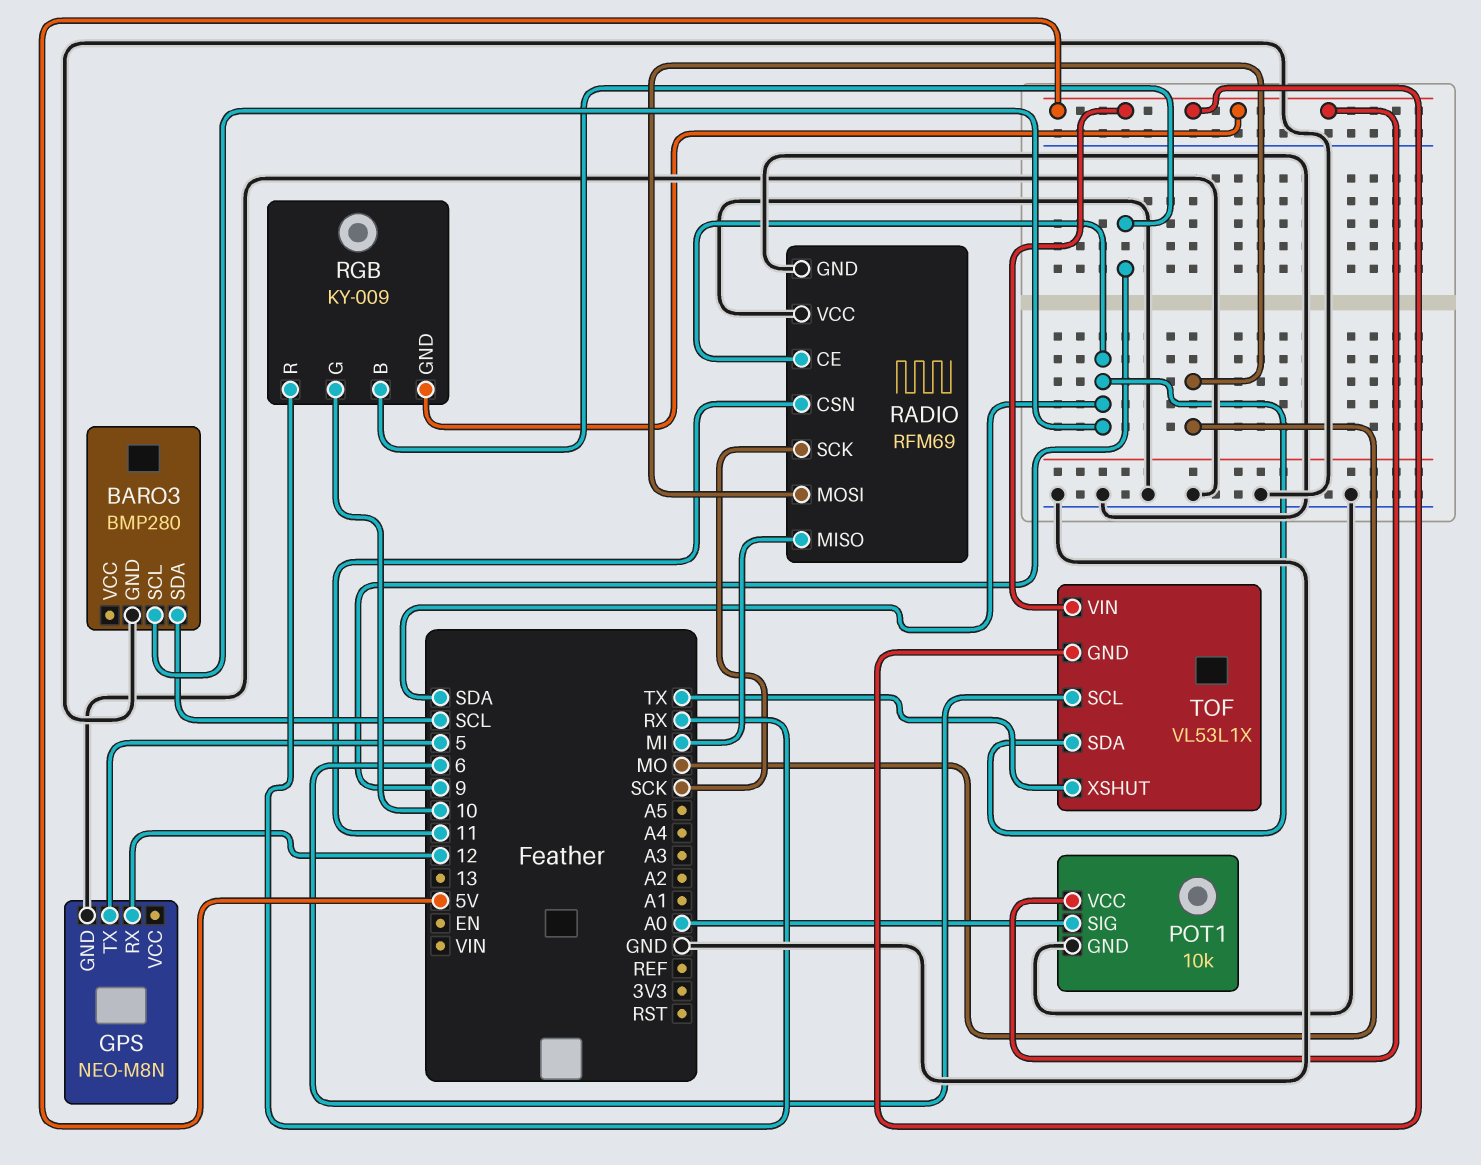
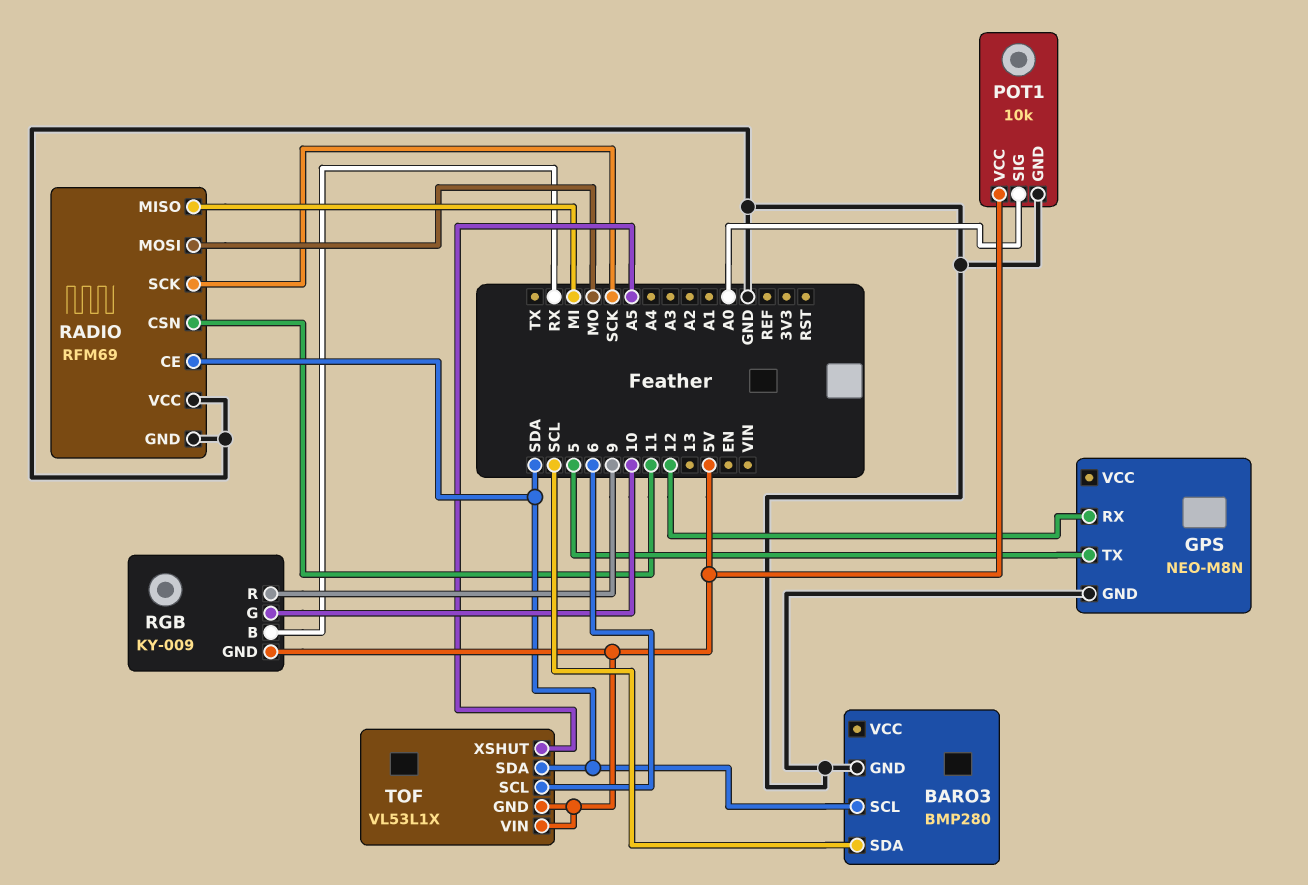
RGB pin B: 9 -> RX
RGB pin R: RX -> 9
TOF pin XSHUT: TX -> A5

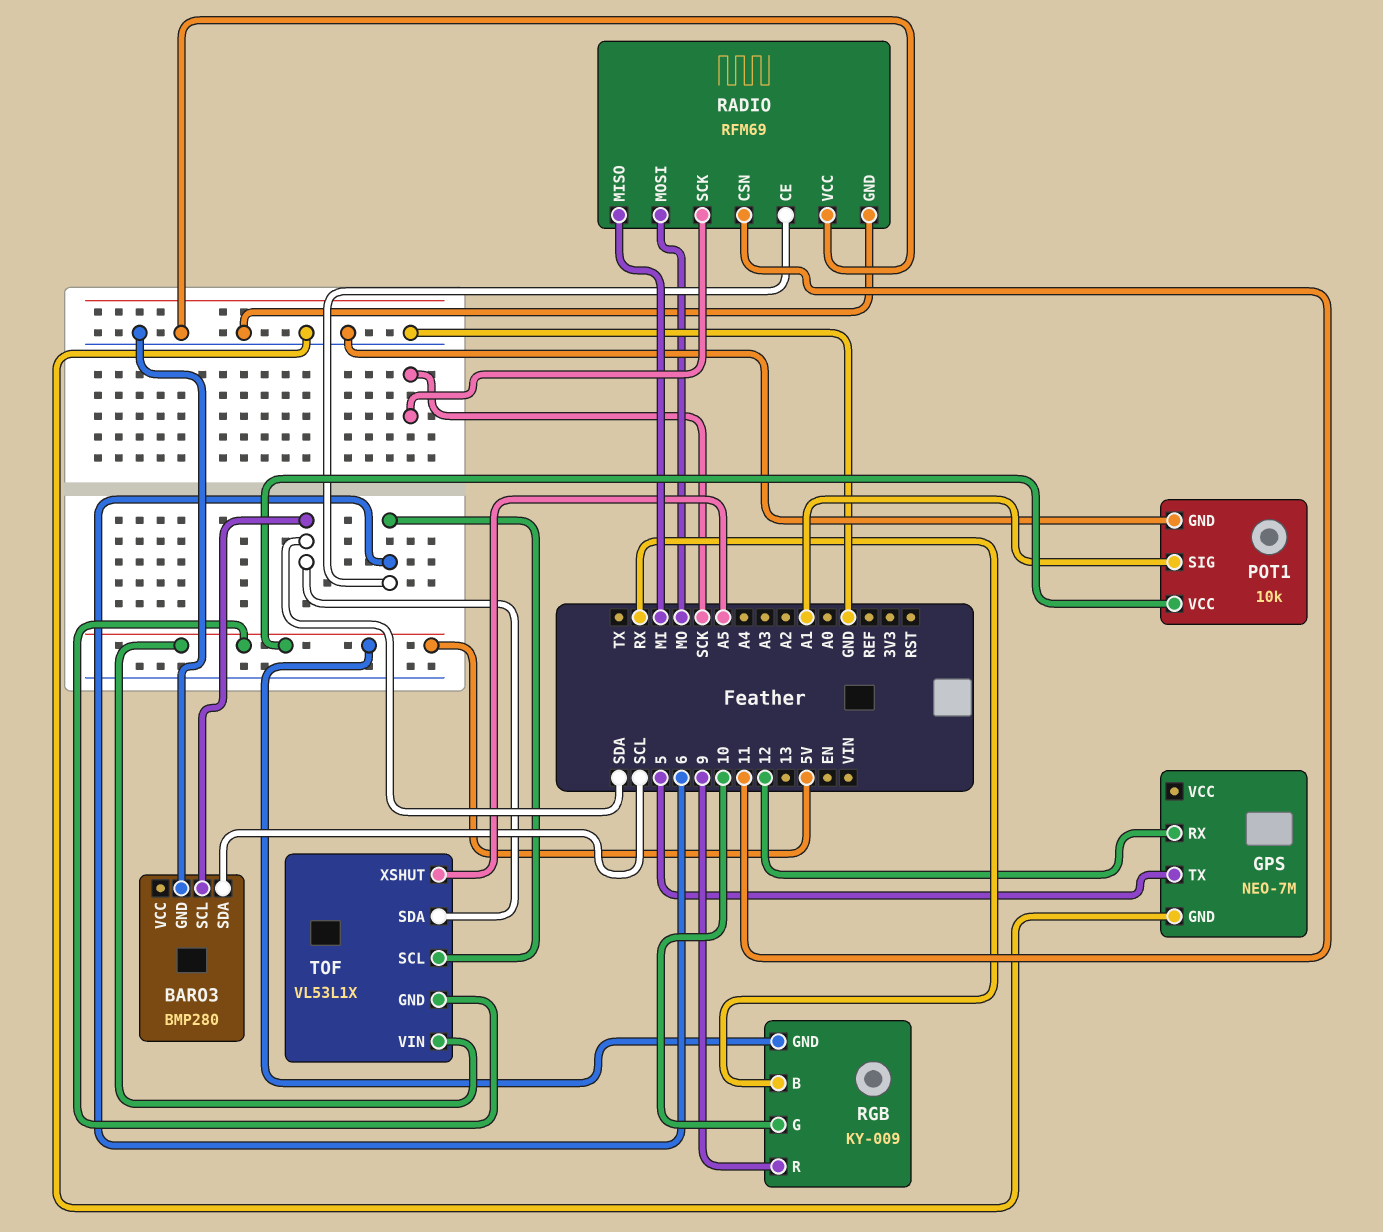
GPS: NEO-M8N -> NEO-7M
POT1 pin SIG: A0 -> A1
RADIO pin CE: SDA -> 6

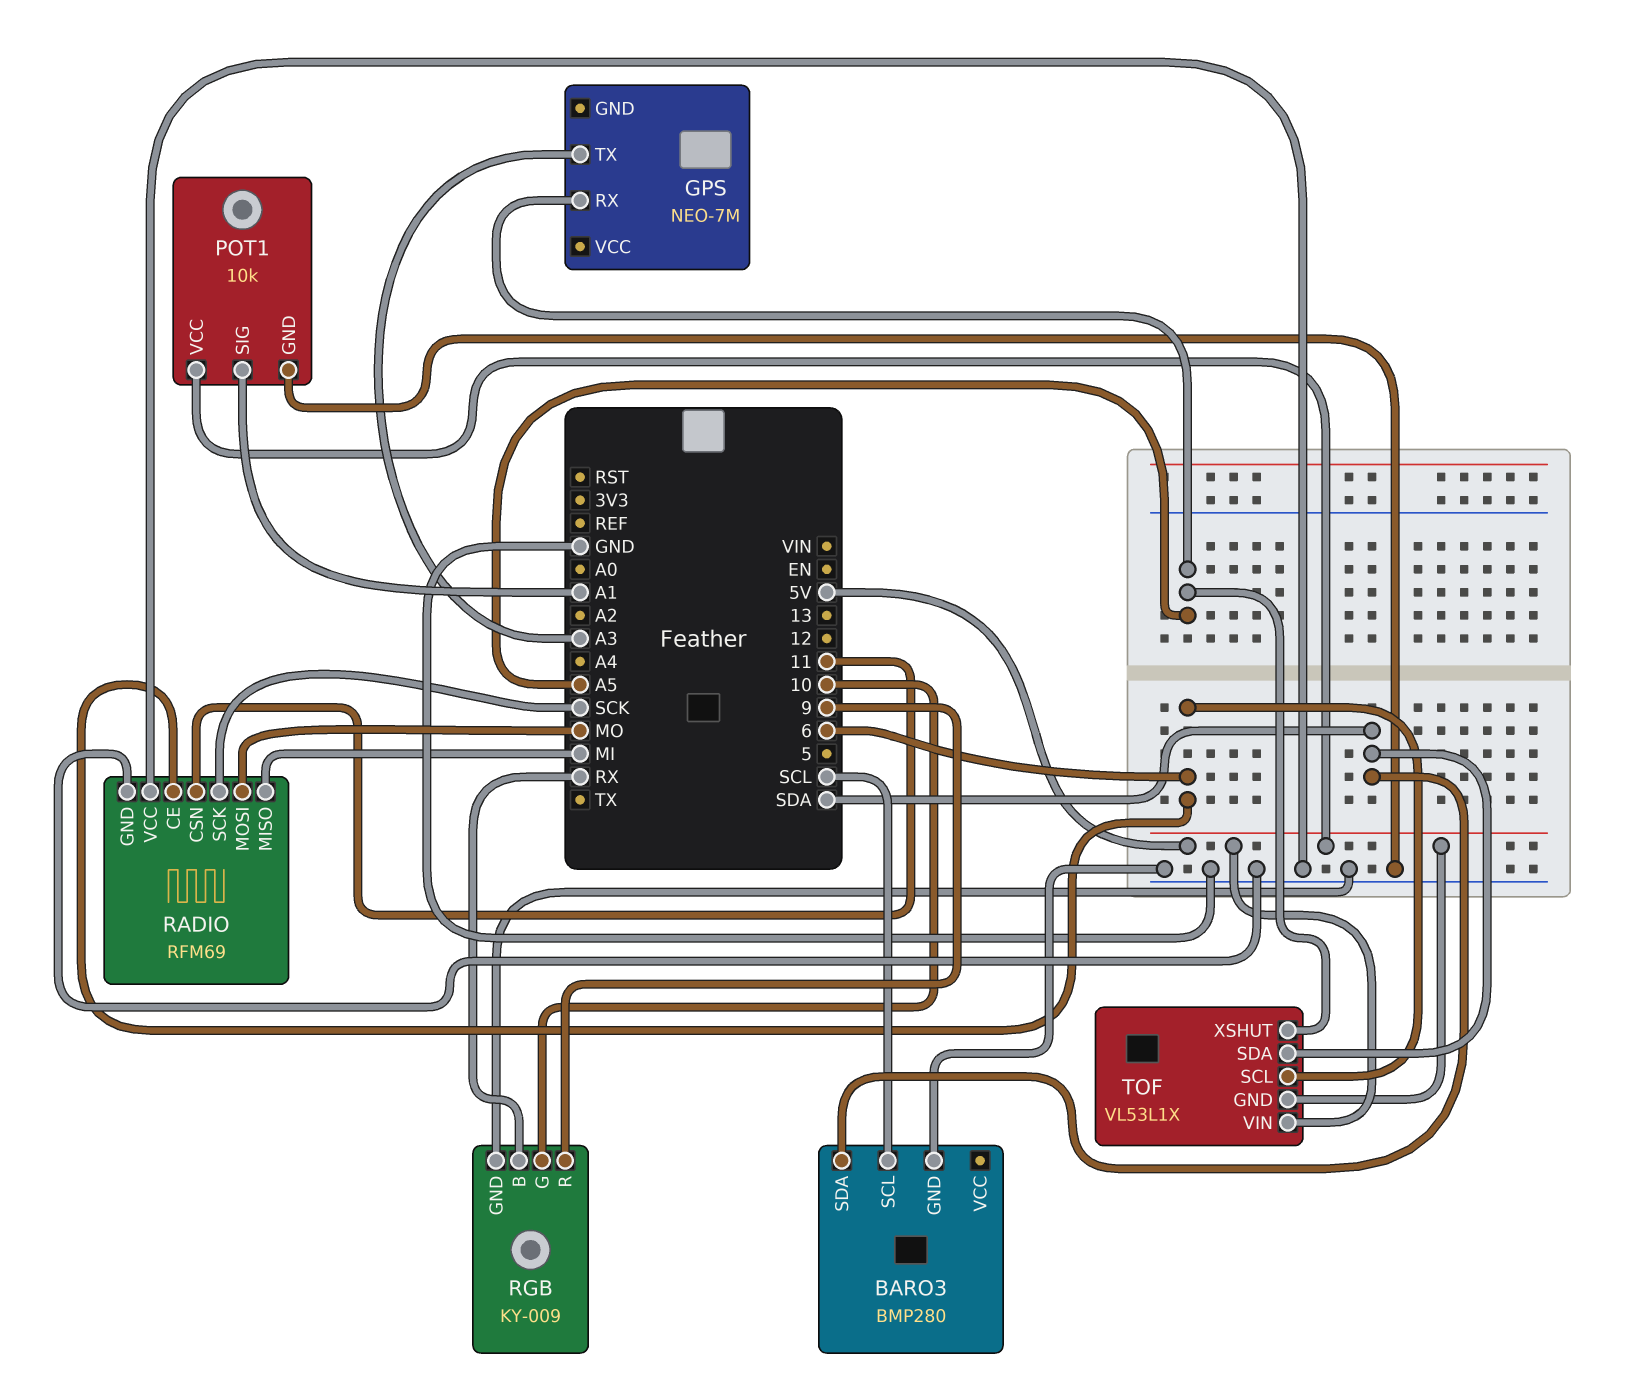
BARO3 pin SCL: SDA -> SCL
BARO3 pin SDA: SCL -> SDA
GPS pin GND: GND -> none
GPS pin RX: 12 -> A5
GPS pin TX: 5 -> A3
RGB pin GND: 5V -> GND

